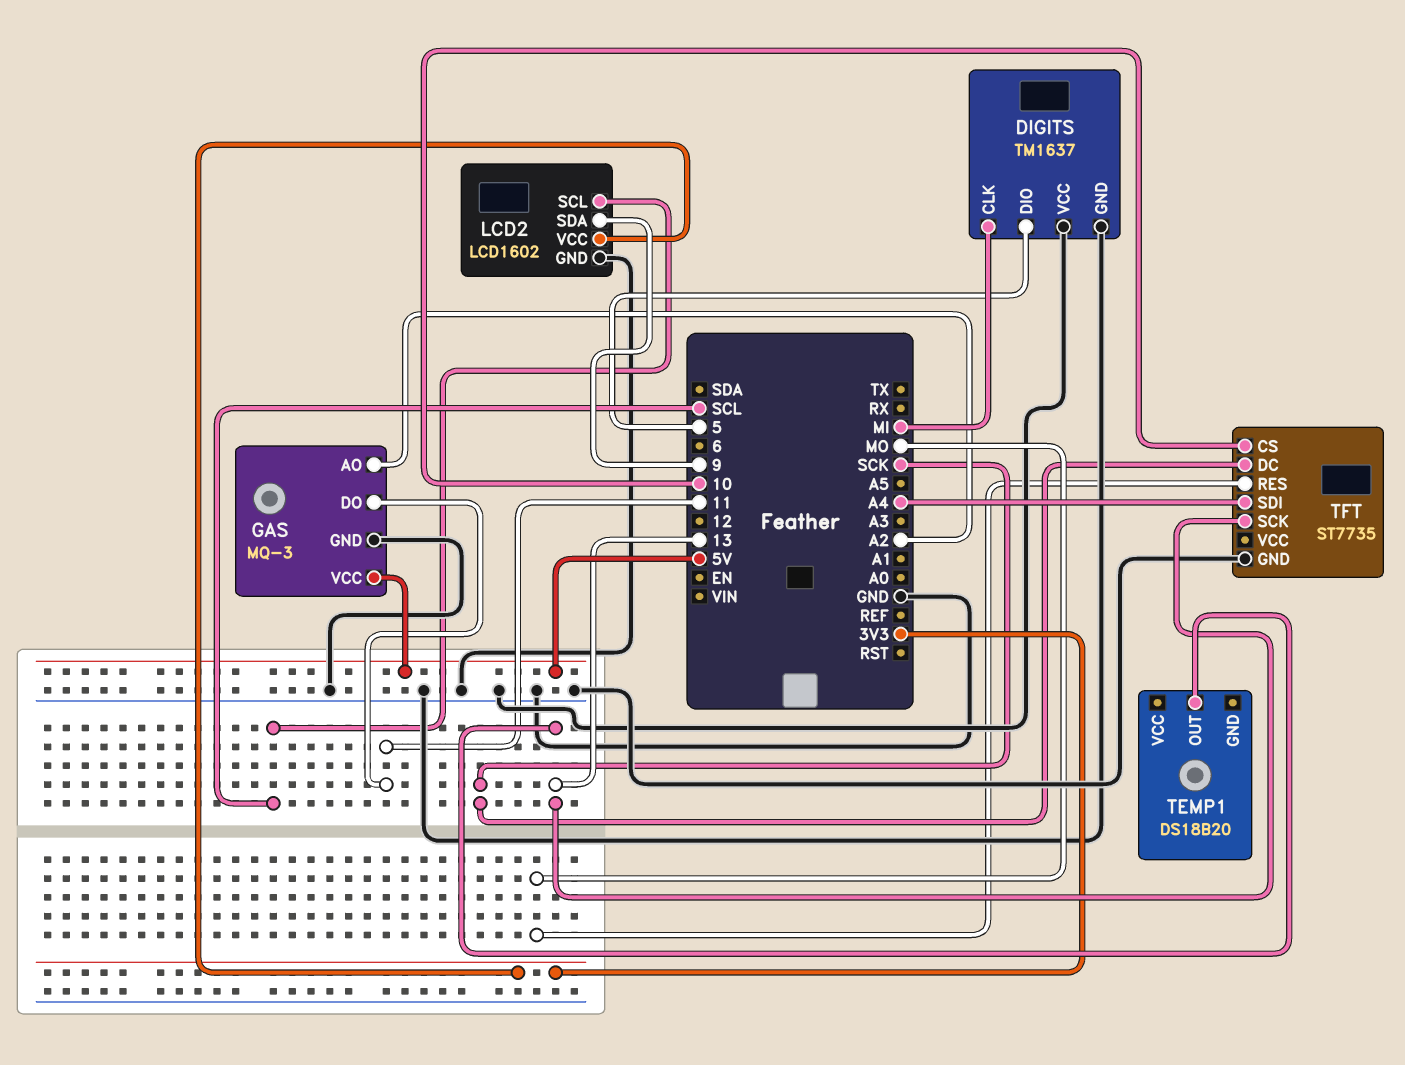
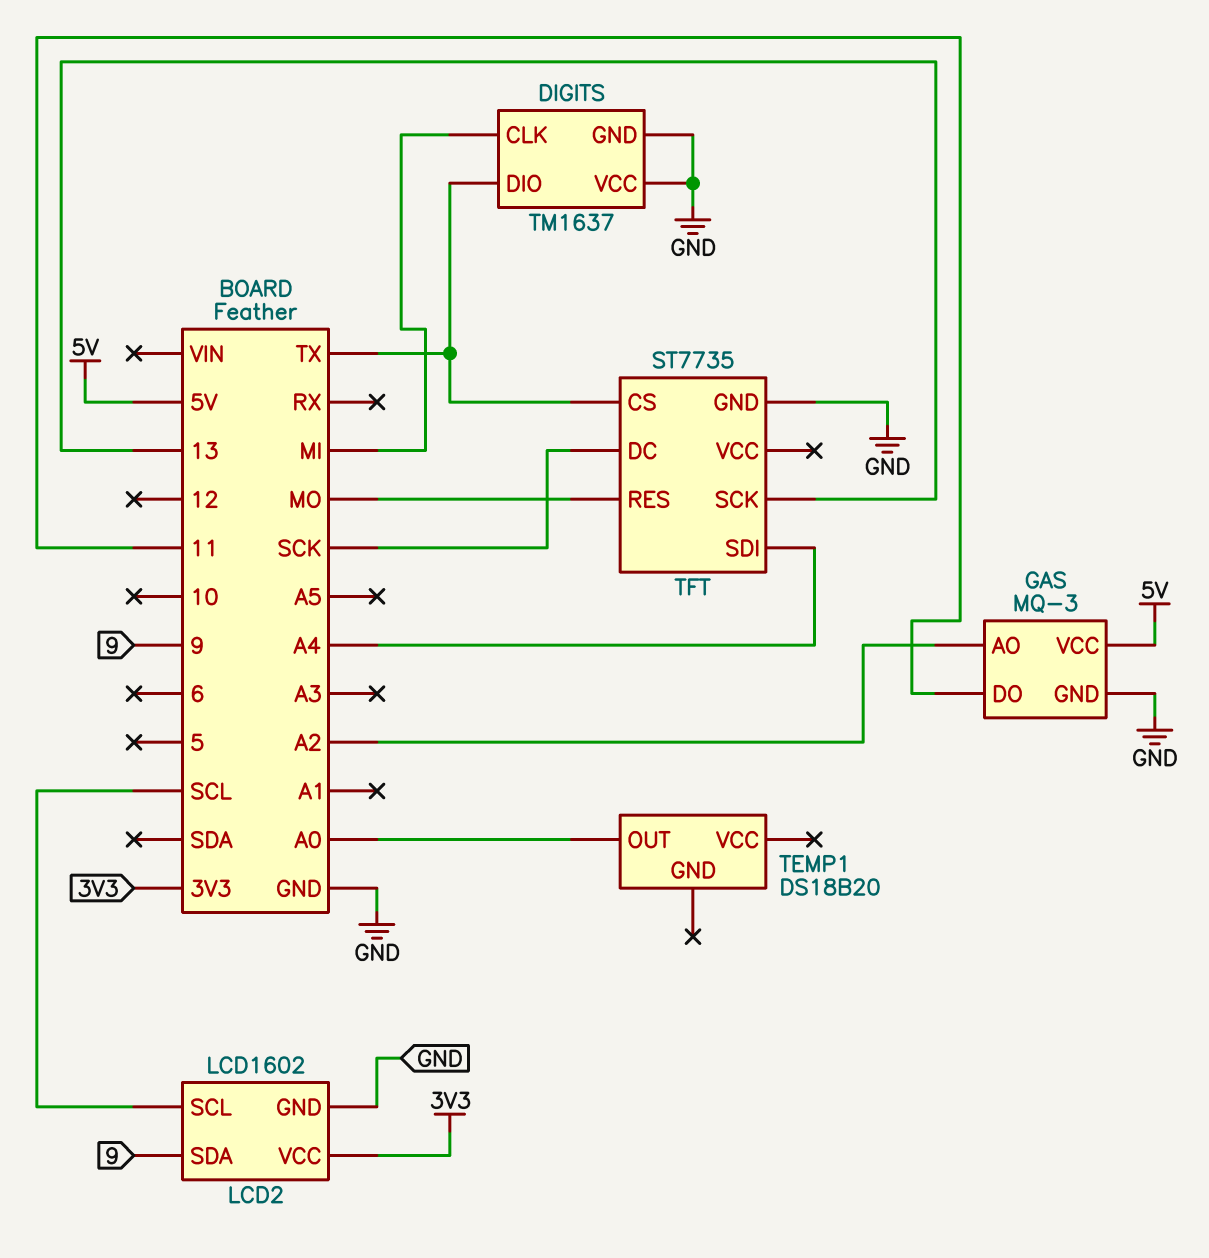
DIGITS pin DIO: 5 -> TX
TEMP1 pin OUT: 13 -> A0
TFT pin CS: 10 -> TX

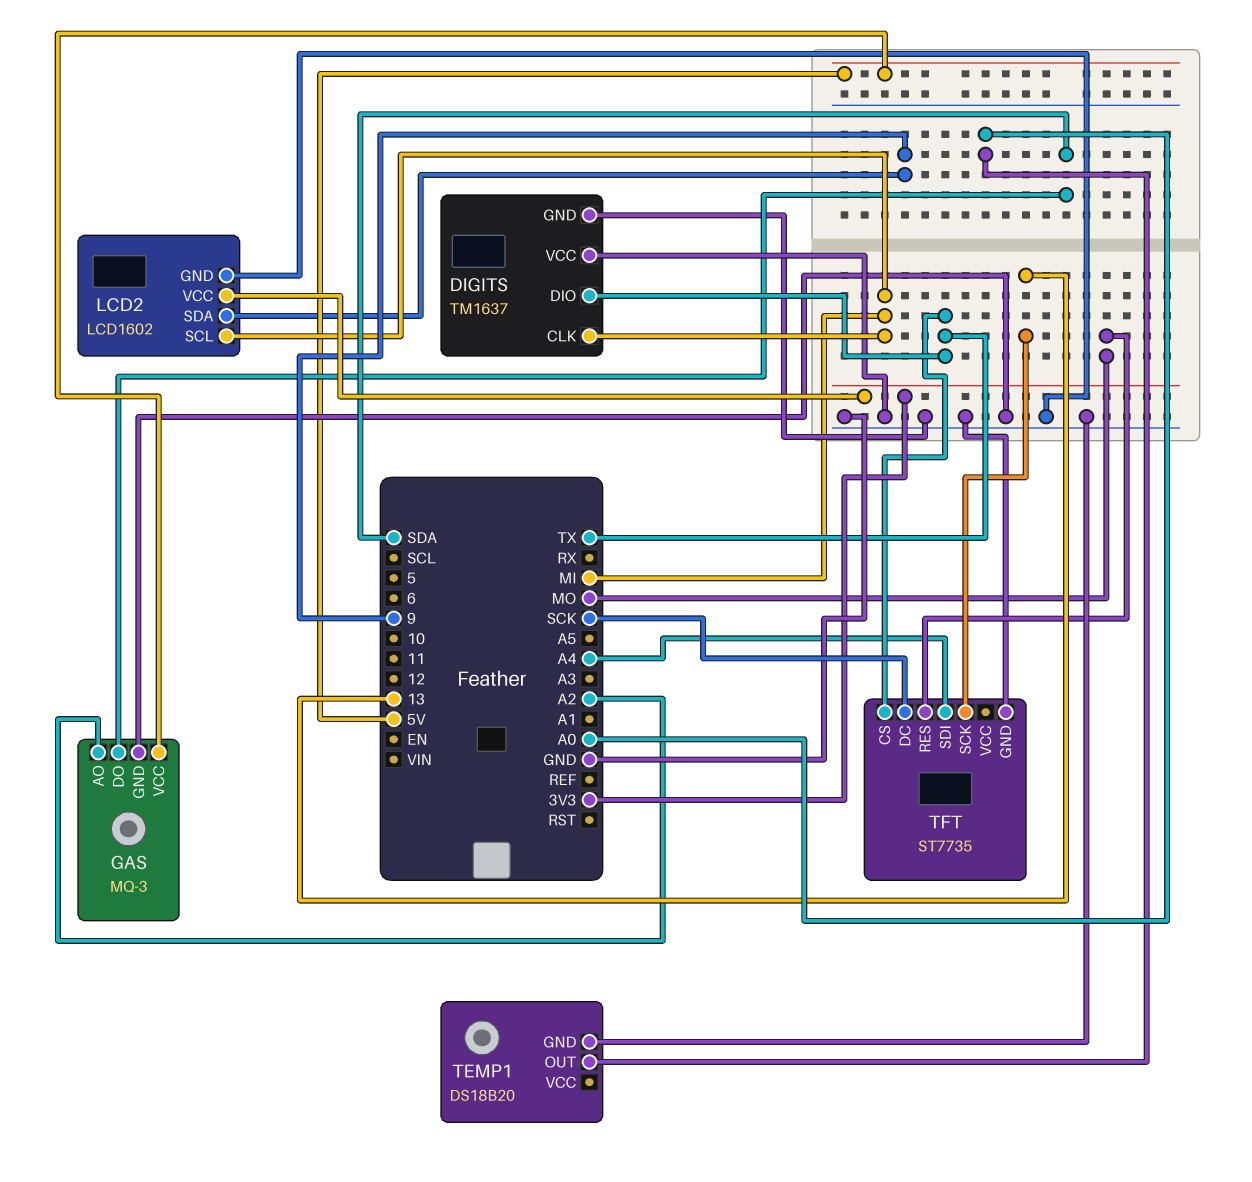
GAS pin DO: 11 -> SDA
LCD2 pin SCL: SCL -> MI
TEMP1 pin GND: none -> GND

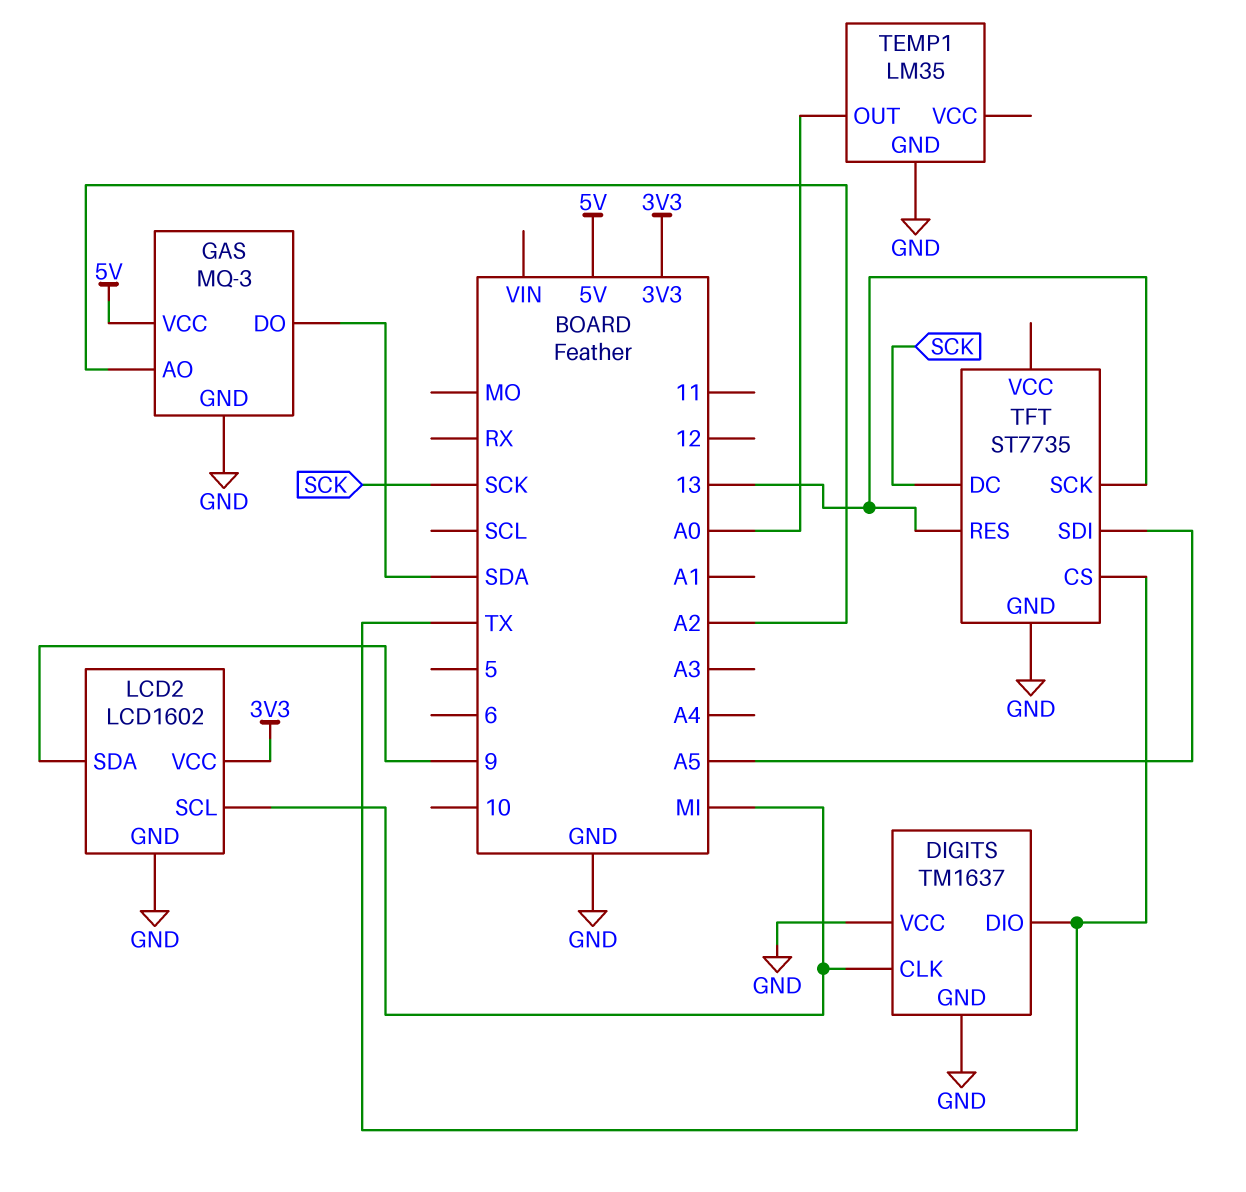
TEMP1: DS18B20 -> LM35
TFT pin RES: MO -> 13
TFT pin SDI: A4 -> A5

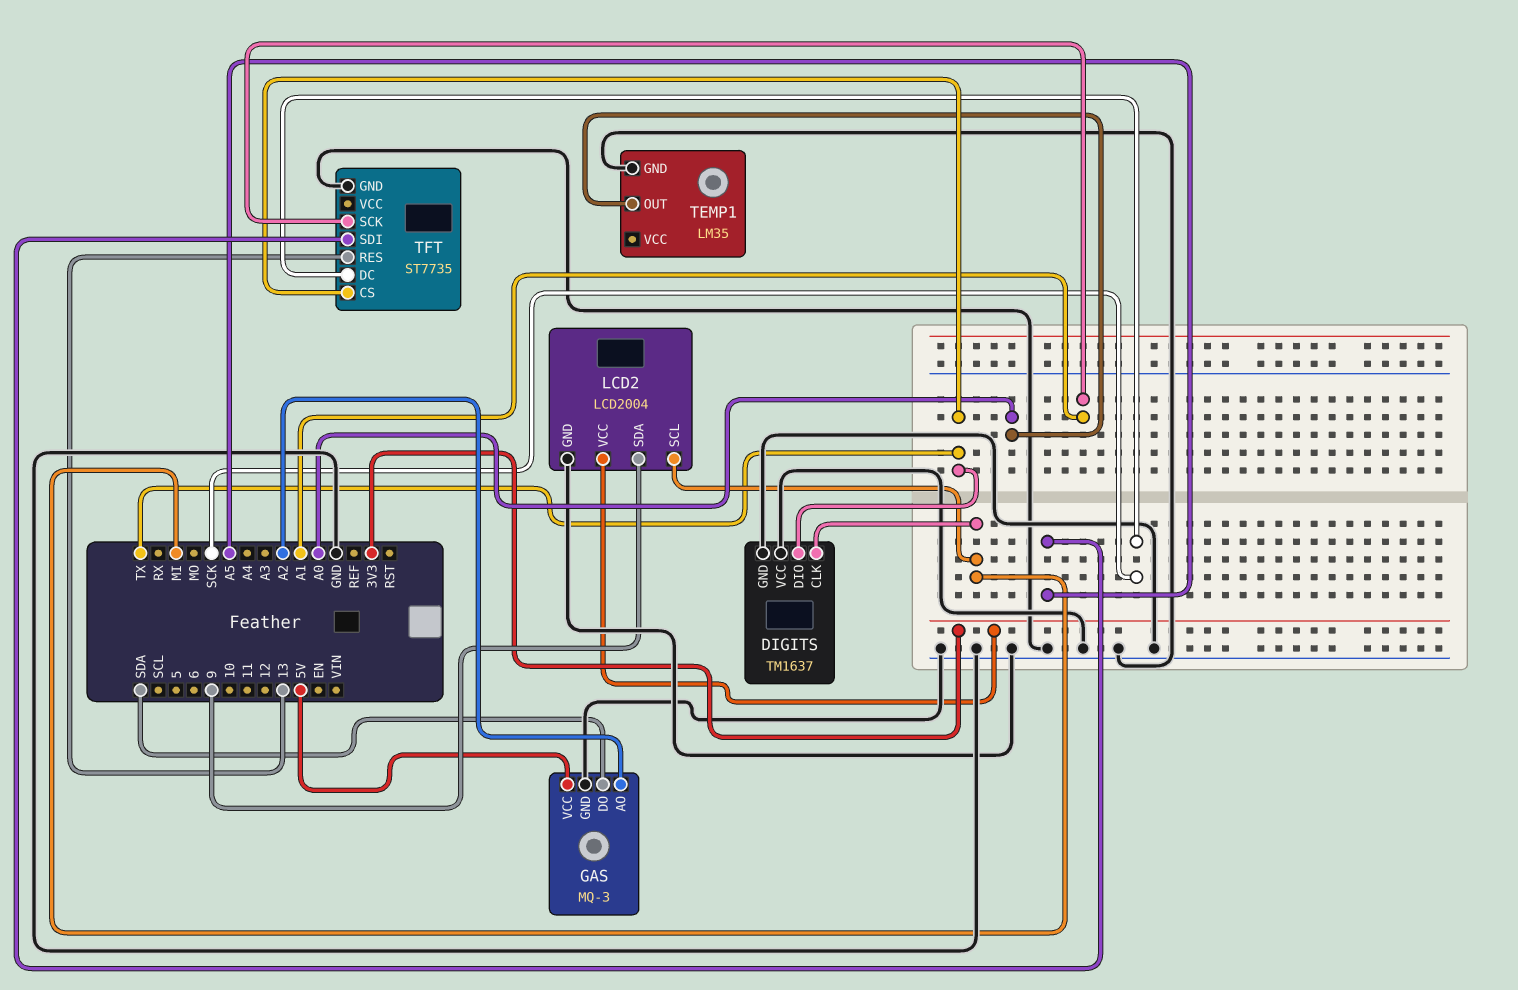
LCD2: LCD1602 -> LCD2004
TFT pin SCK: 13 -> A1

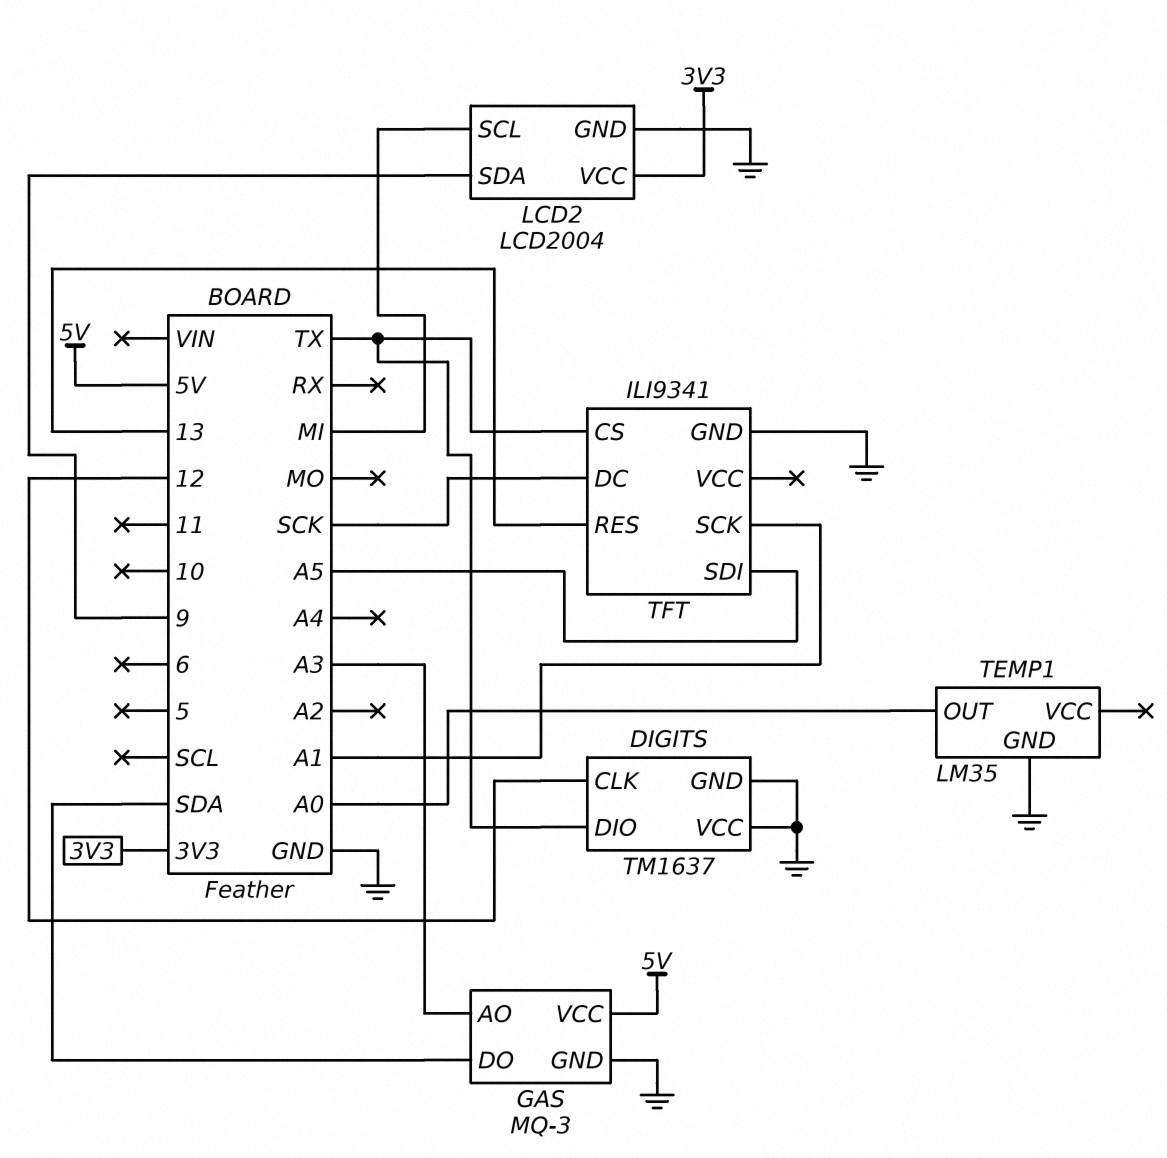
DIGITS pin CLK: MI -> 12
GAS pin AO: A2 -> A3
TFT: ST7735 -> ILI9341

